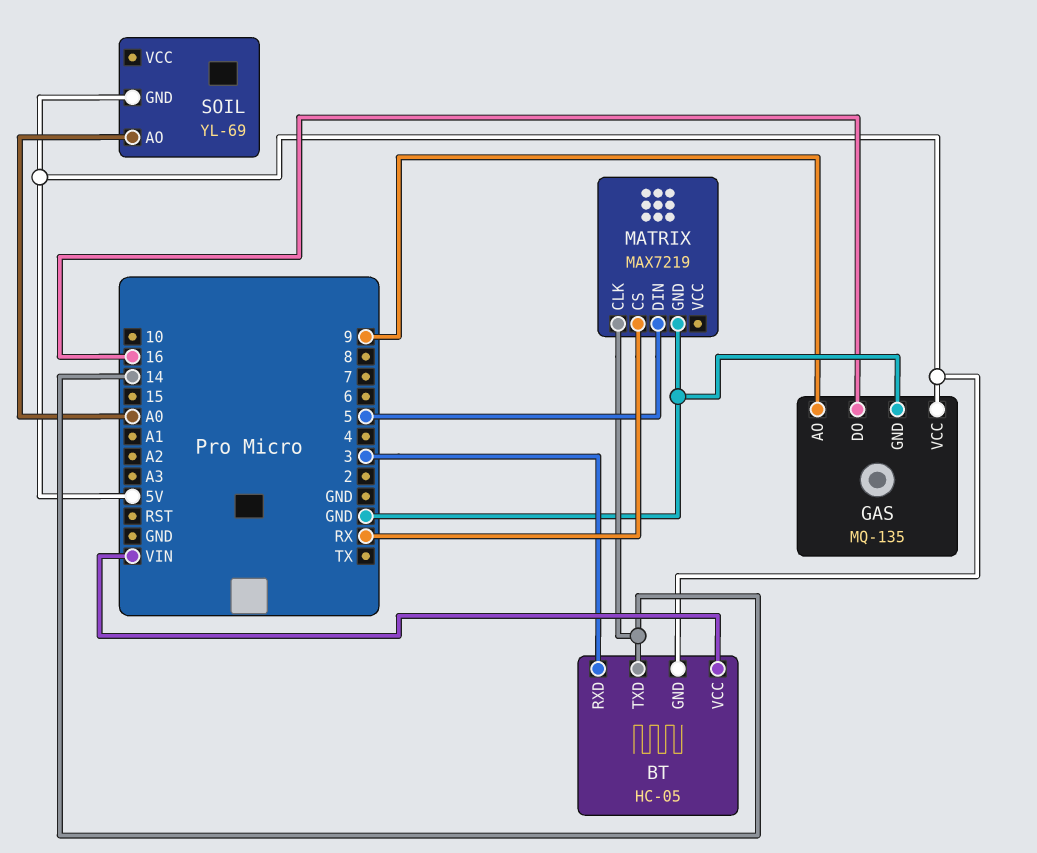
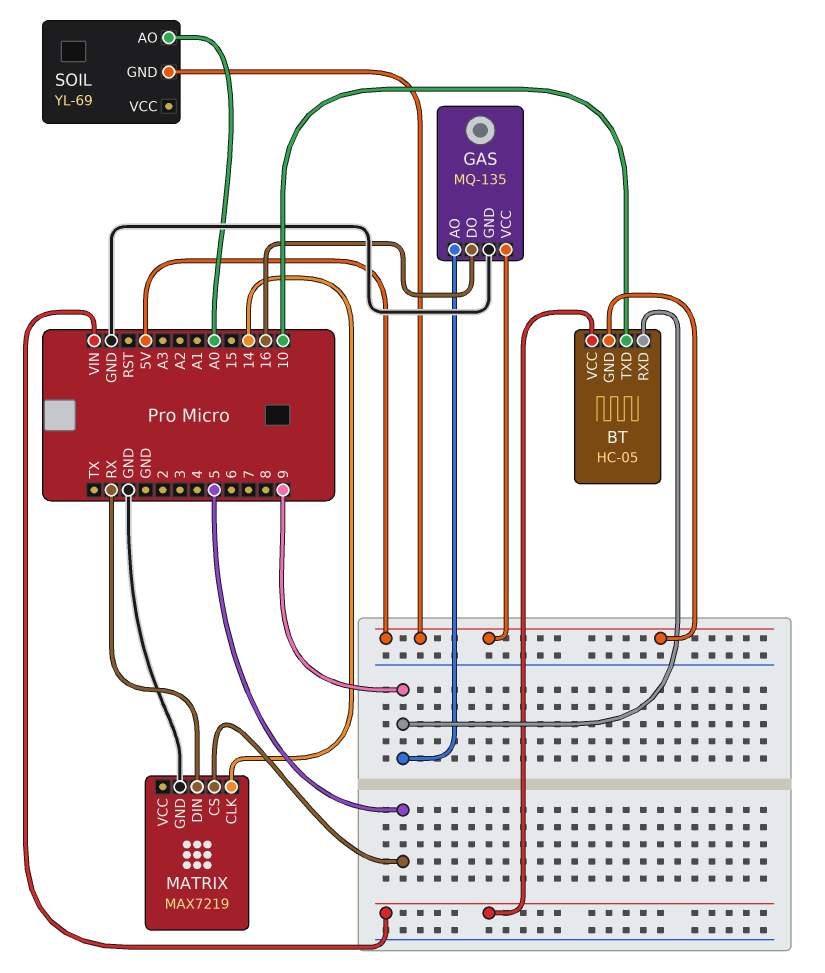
BT pin RXD: 3 -> 9
BT pin TXD: 14 -> 10
MATRIX pin CS: RX -> 5
MATRIX pin DIN: 5 -> RX

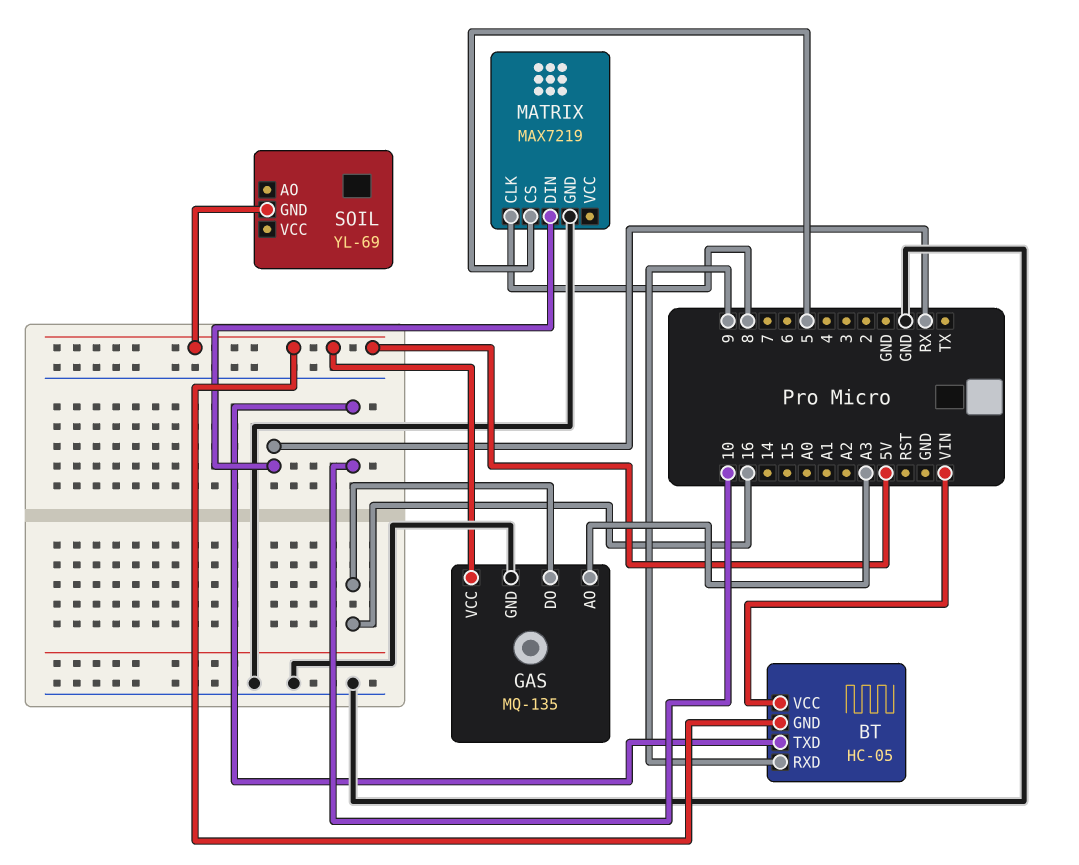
GAS pin AO: 9 -> A3
MATRIX pin CLK: 14 -> 8
SOIL pin AO: A0 -> none

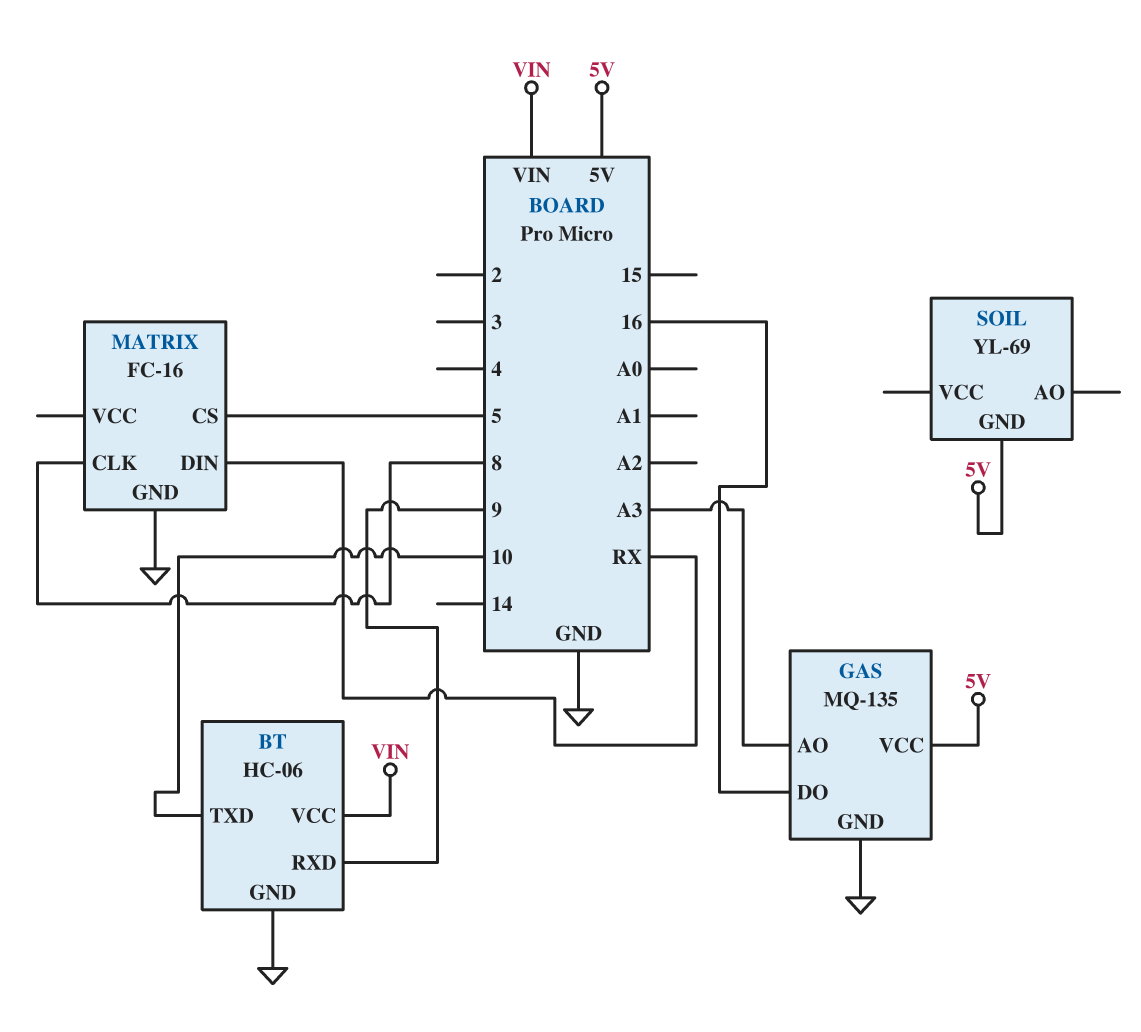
BT: HC-05 -> HC-06
BT pin GND: 5V -> GND
MATRIX: MAX7219 -> FC-16

